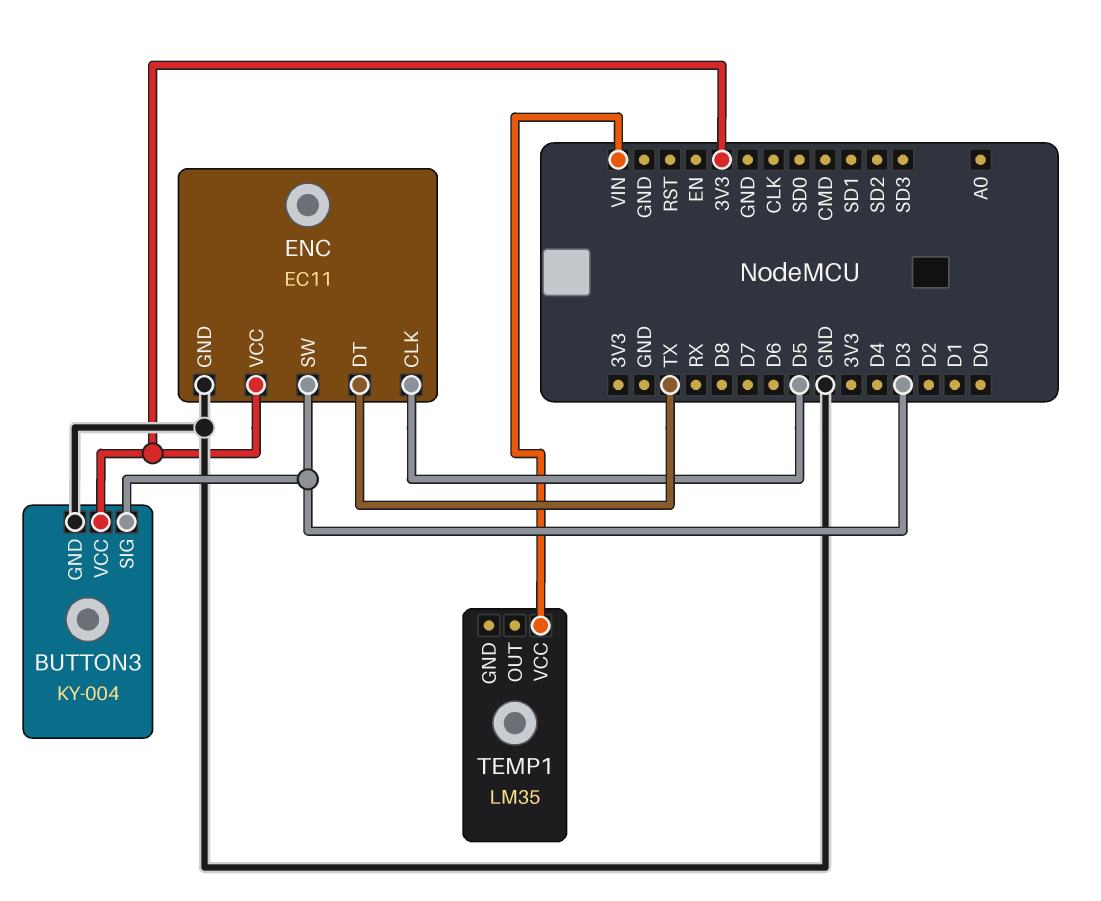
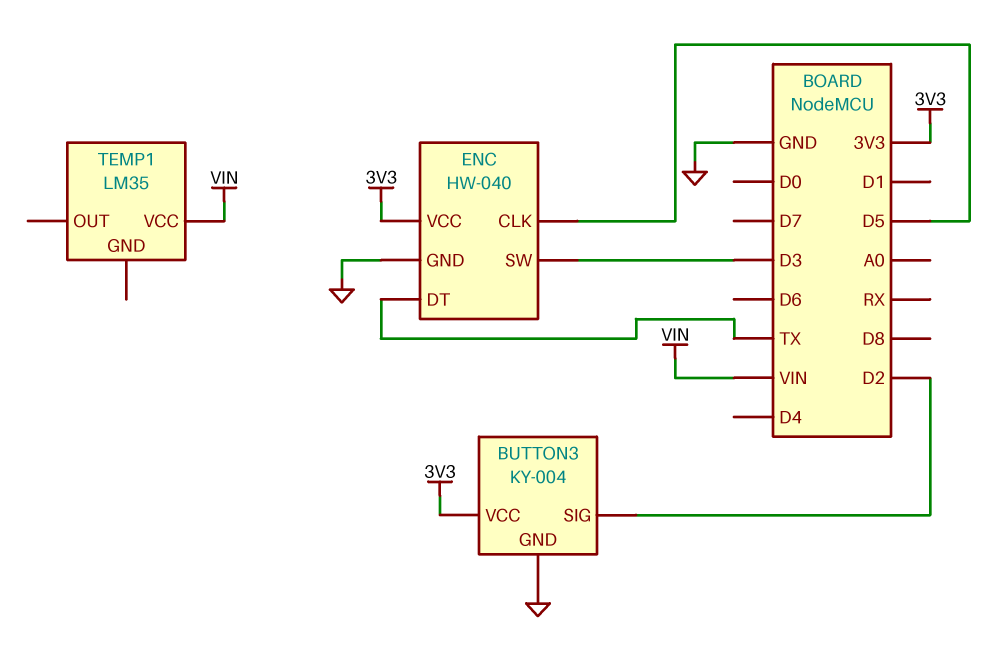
BUTTON3 pin SIG: D3 -> D2
ENC: EC11 -> HW-040

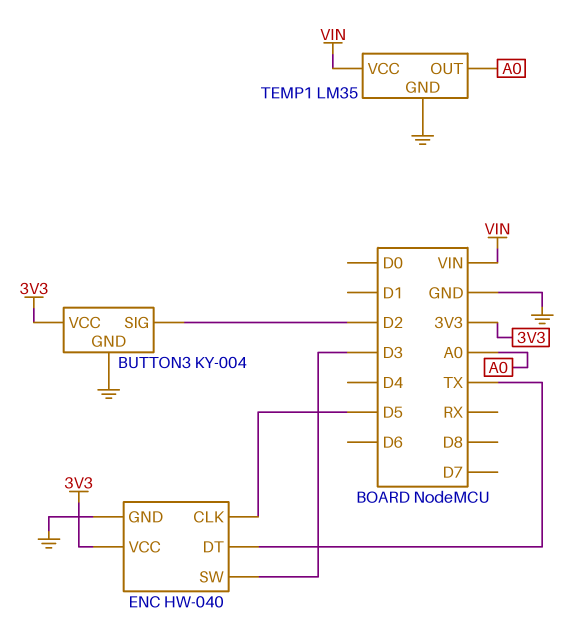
TEMP1 pin GND: none -> GND
TEMP1 pin OUT: none -> A0

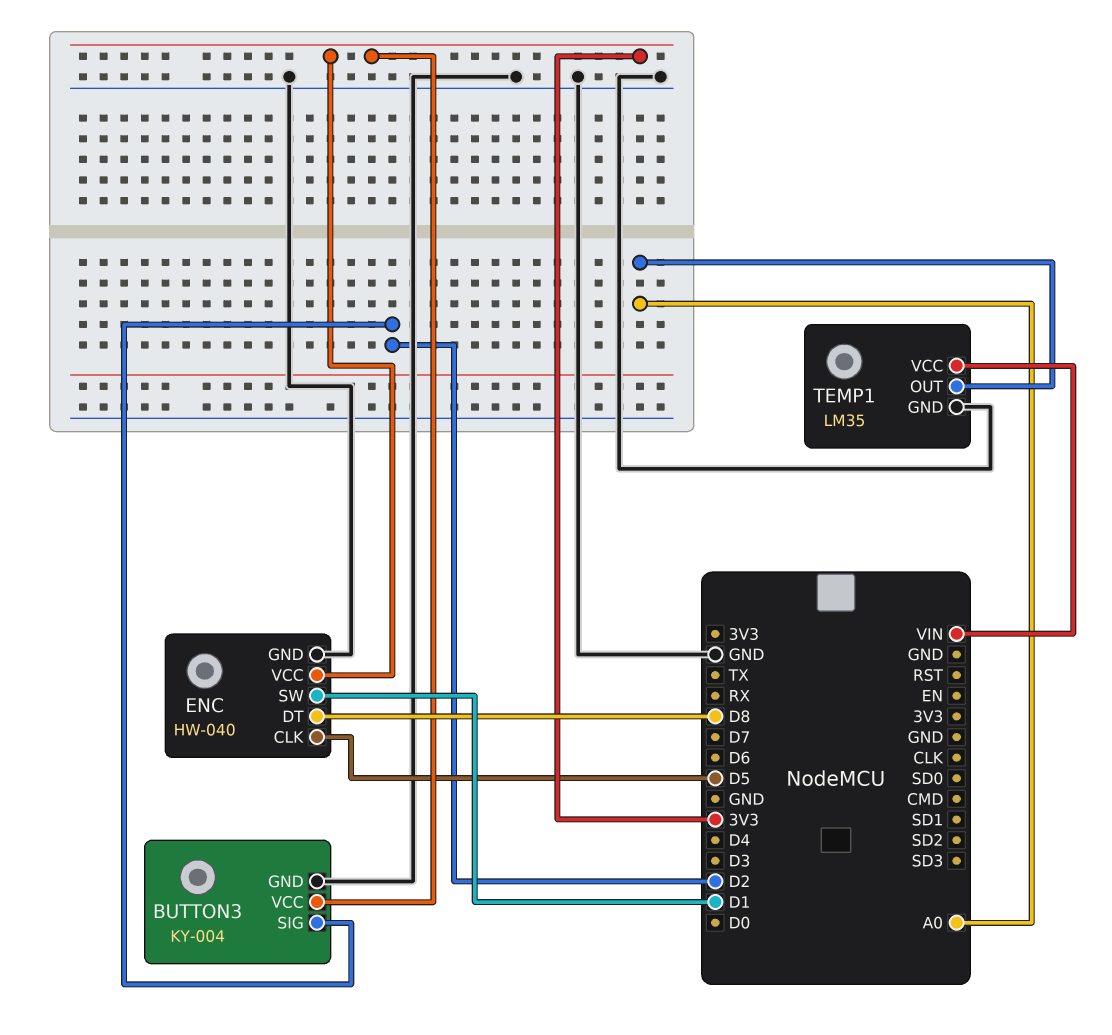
ENC pin DT: TX -> D8
ENC pin SW: D3 -> D1

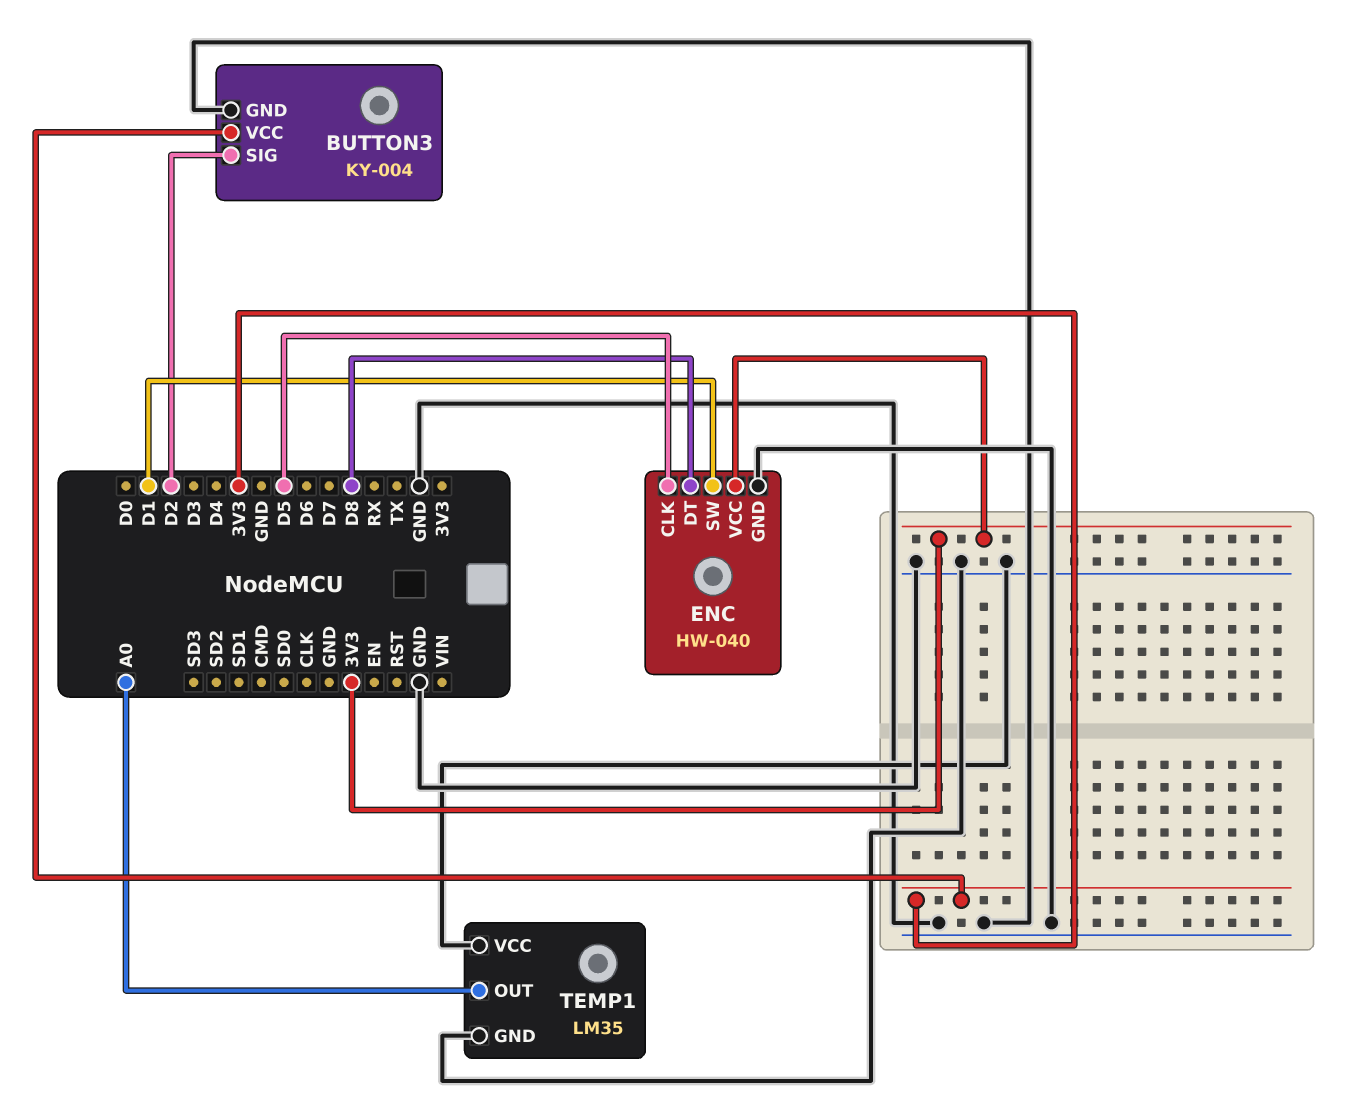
TEMP1 pin VCC: VIN -> GND

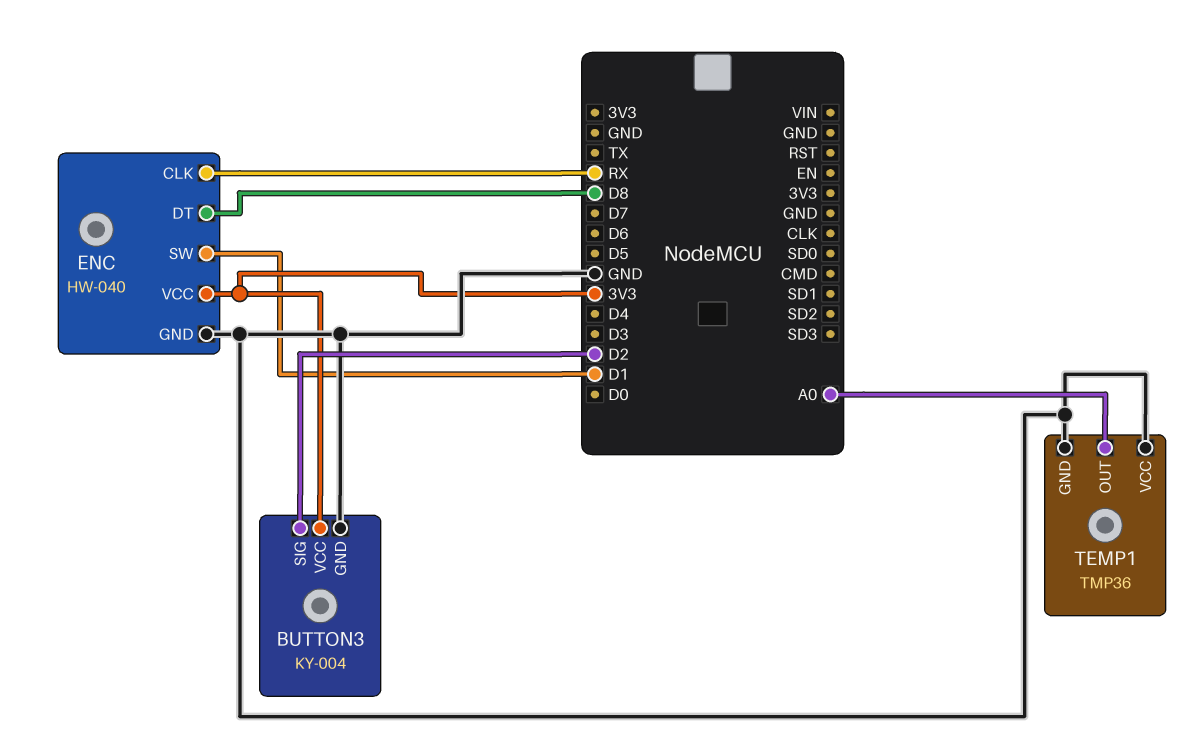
ENC pin CLK: D5 -> RX
TEMP1: LM35 -> TMP36

